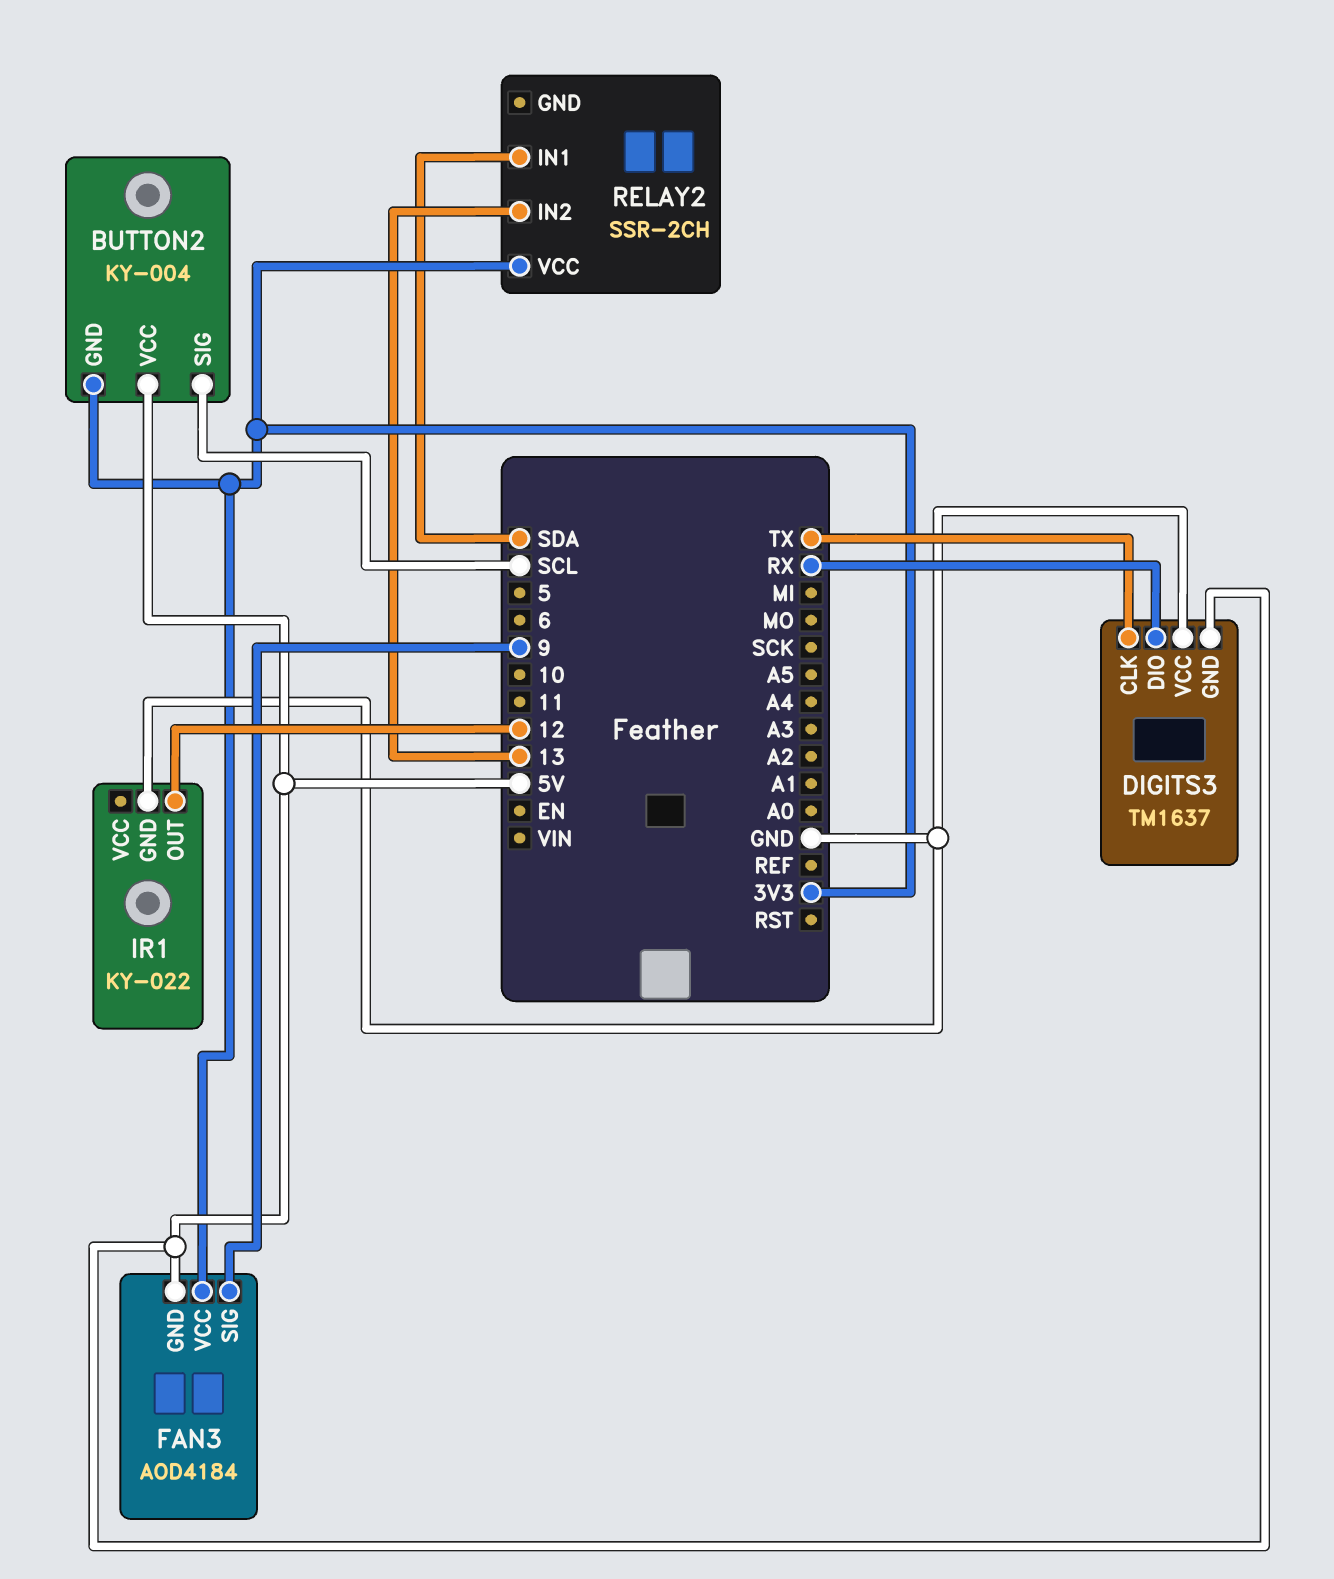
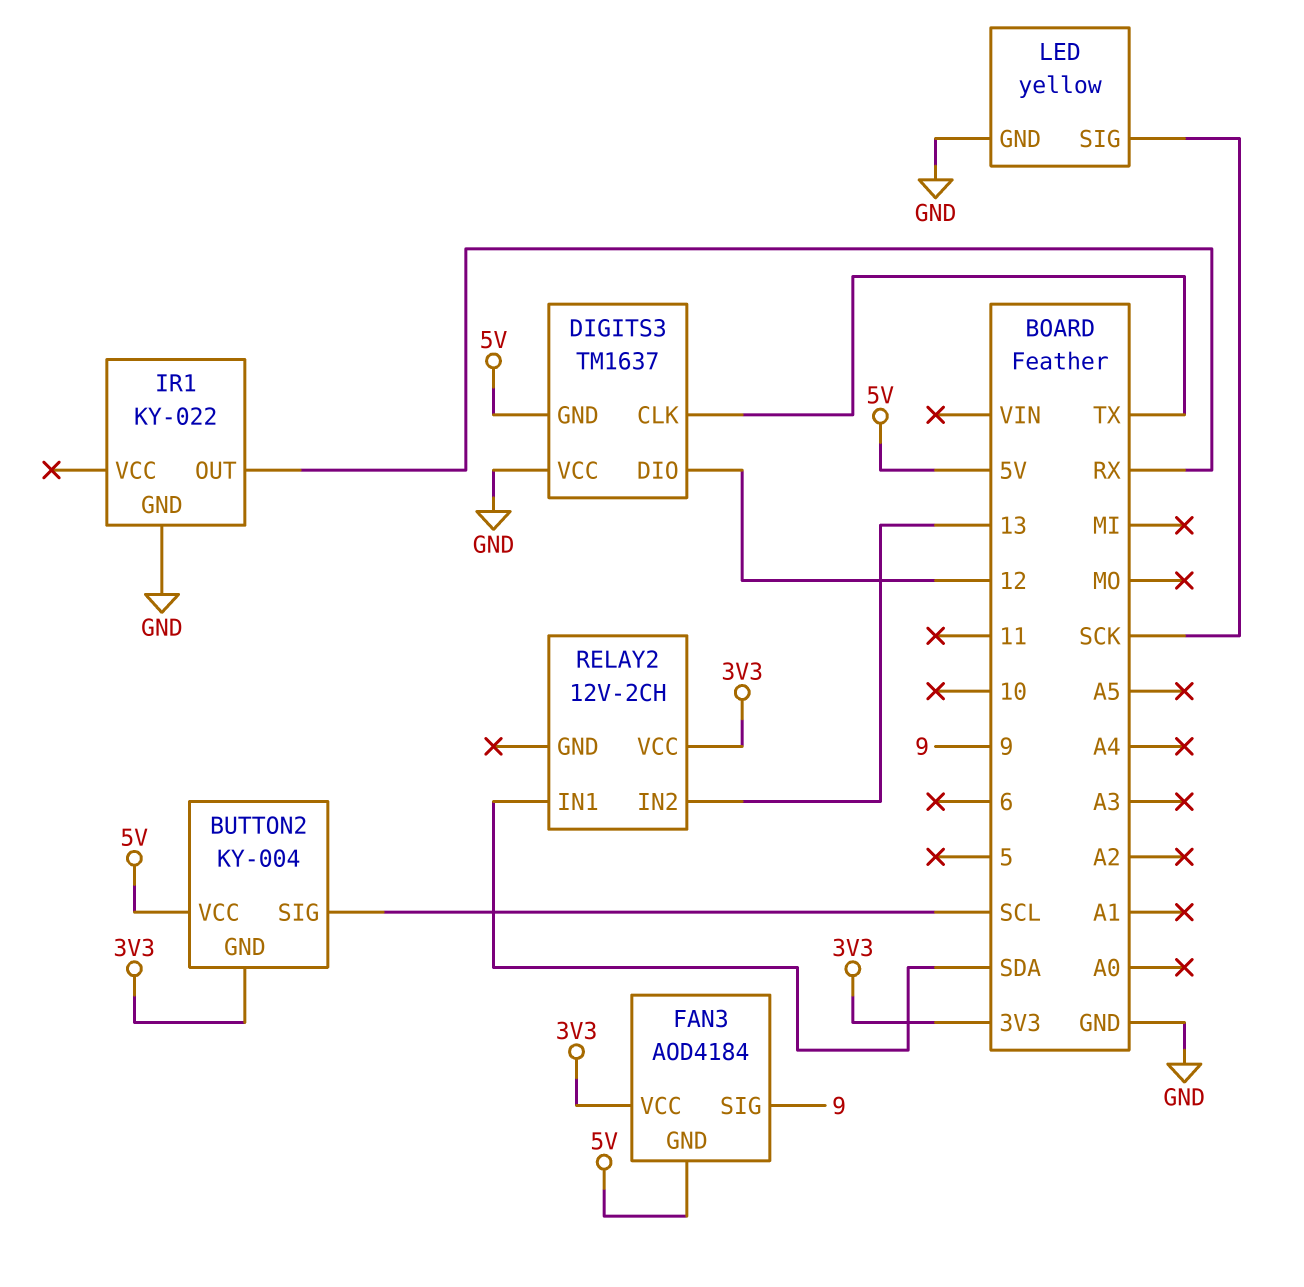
DIGITS3 pin DIO: RX -> 12
IR1 pin OUT: 12 -> RX
LED: none -> yellow
LED pin GND: none -> GND
LED pin SIG: none -> SCK
RELAY2: SSR-2CH -> 12V-2CH

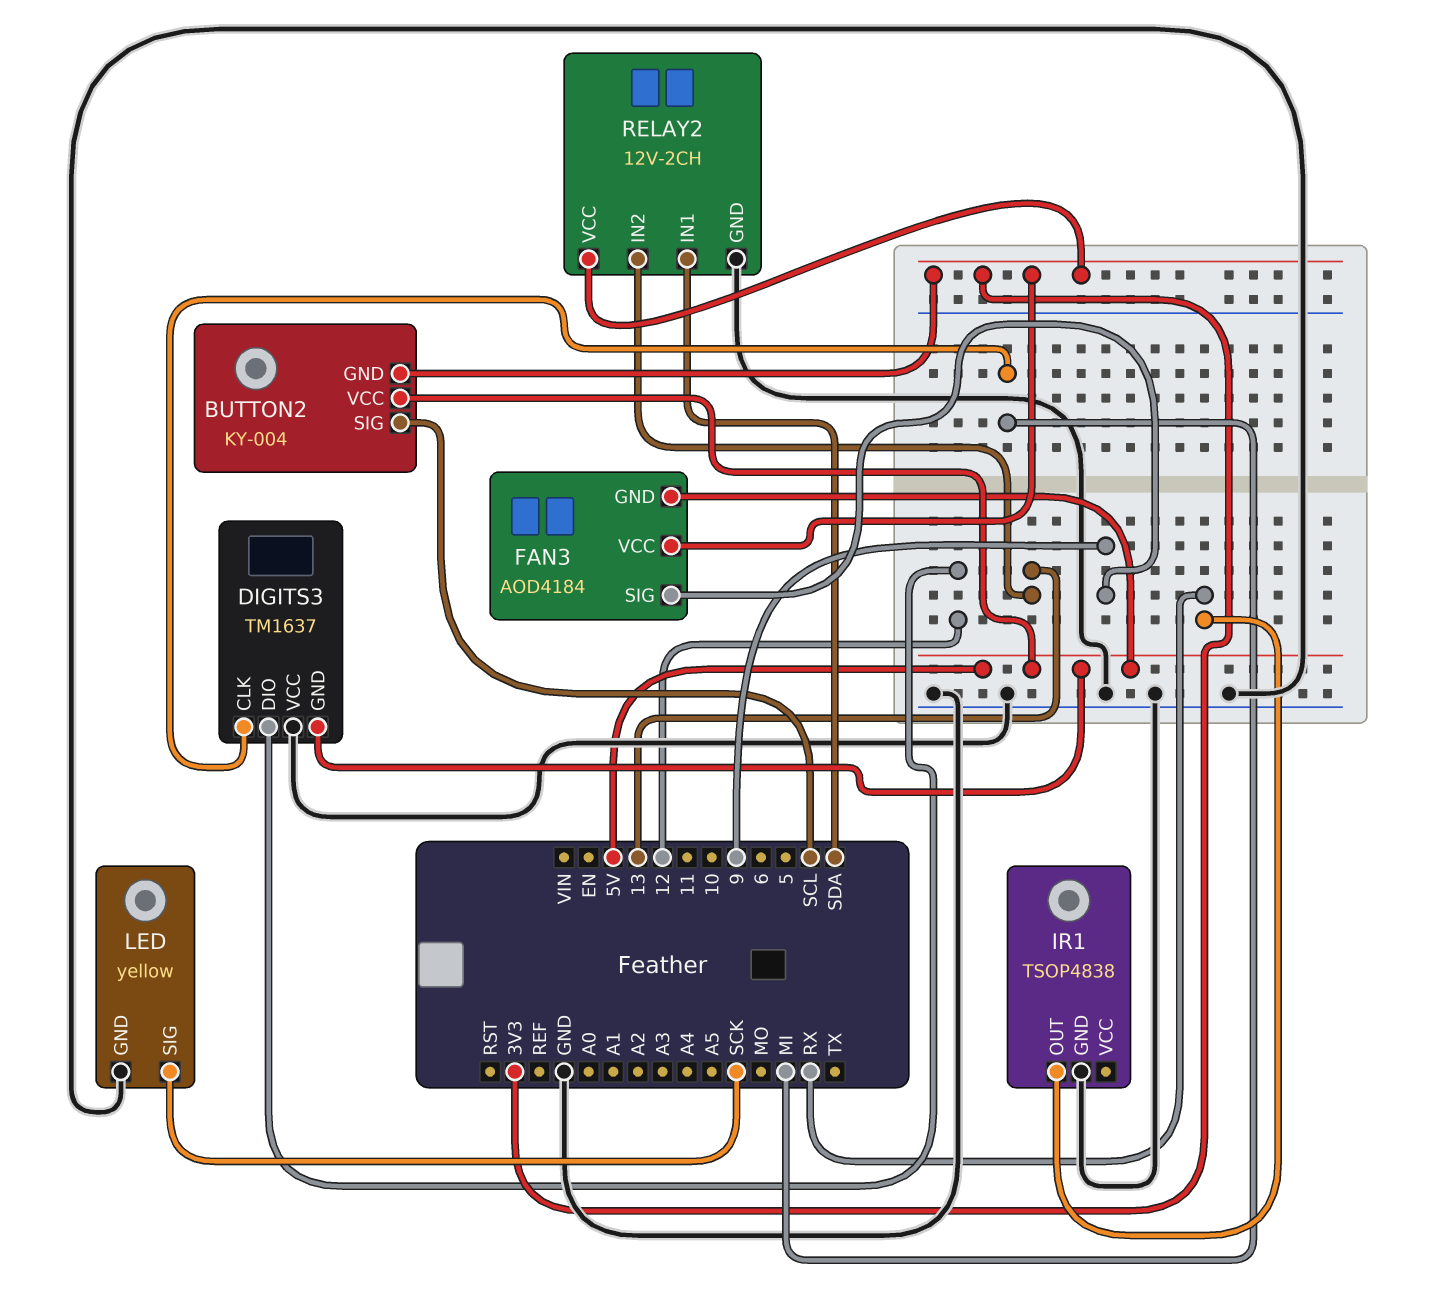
DIGITS3 pin CLK: TX -> MI
IR1: KY-022 -> TSOP4838
RELAY2 pin GND: none -> GND

